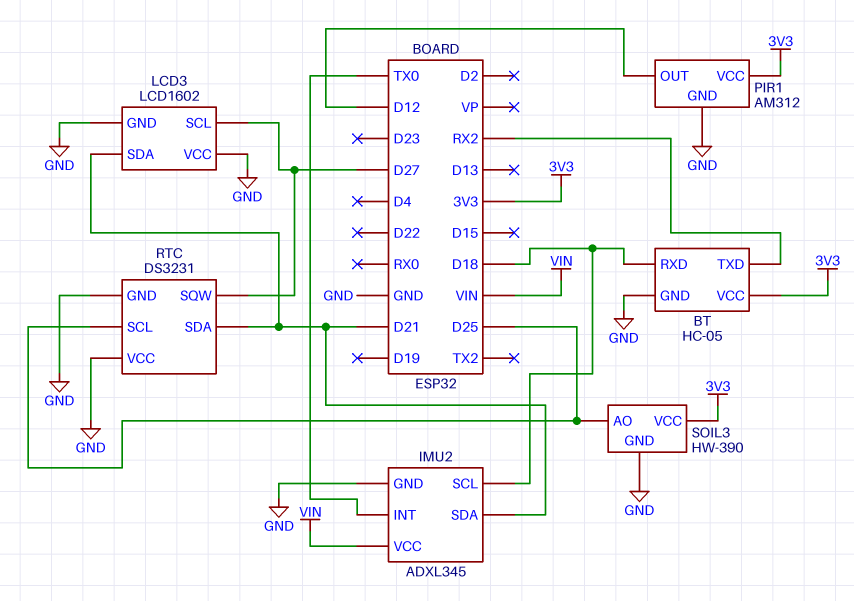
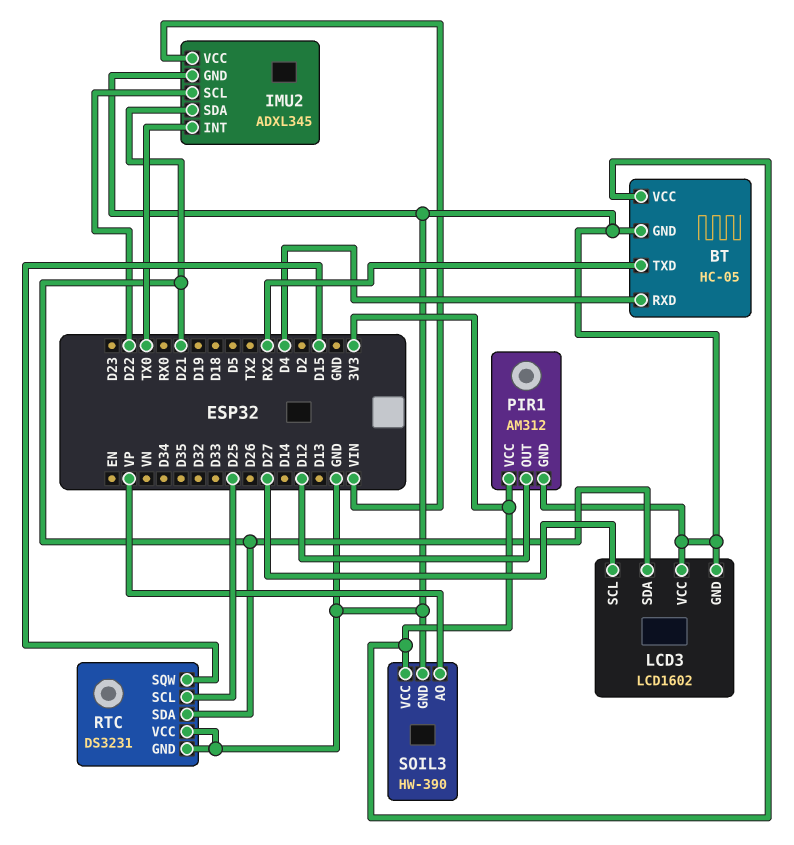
BT pin RXD: D18 -> D4
IMU2 pin SCL: D18 -> D22
RTC pin SQW: D27 -> D15
SOIL3 pin AO: D25 -> VP

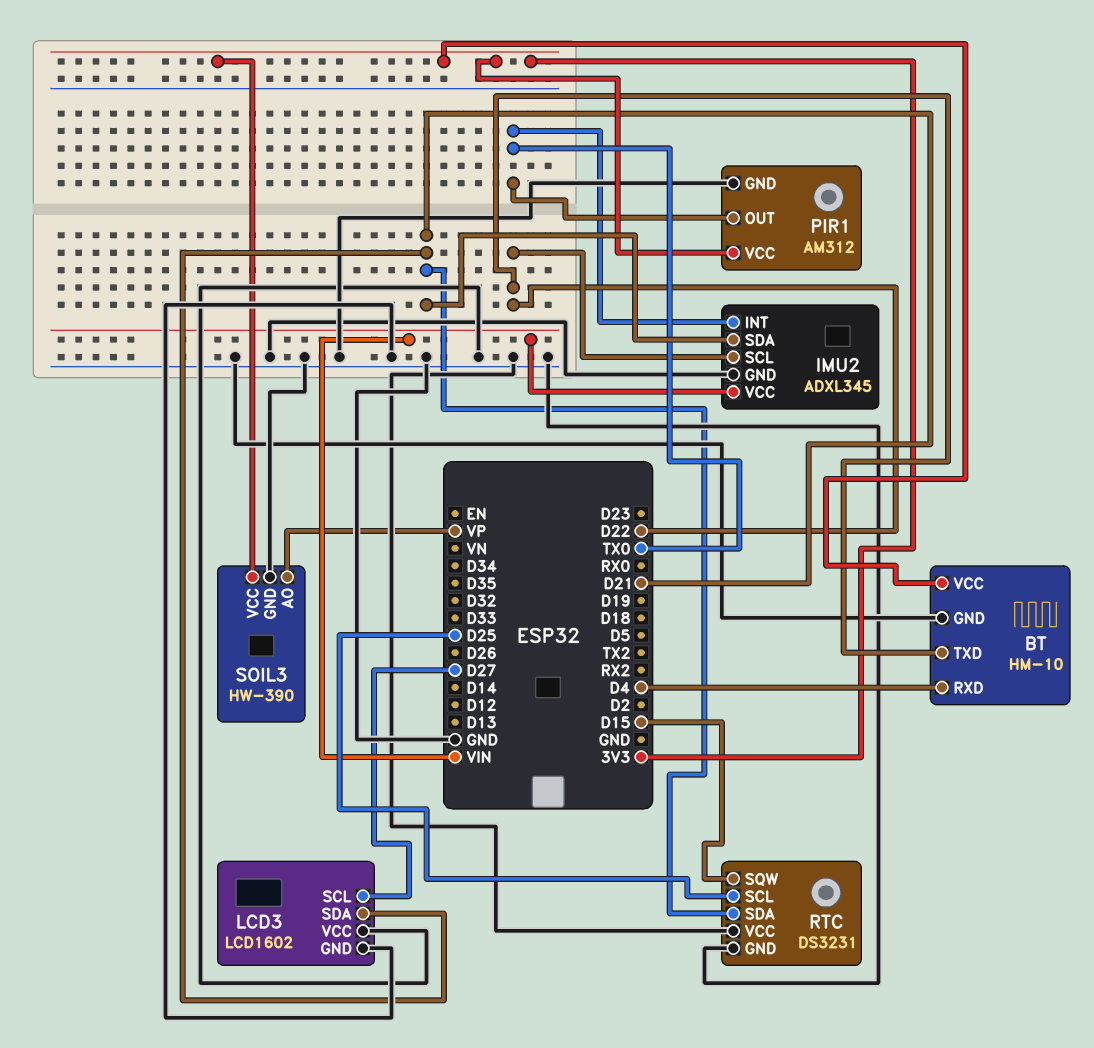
BT: HC-05 -> HM-10
BT pin TXD: RX2 -> D22
PIR1 pin OUT: D12 -> TX0

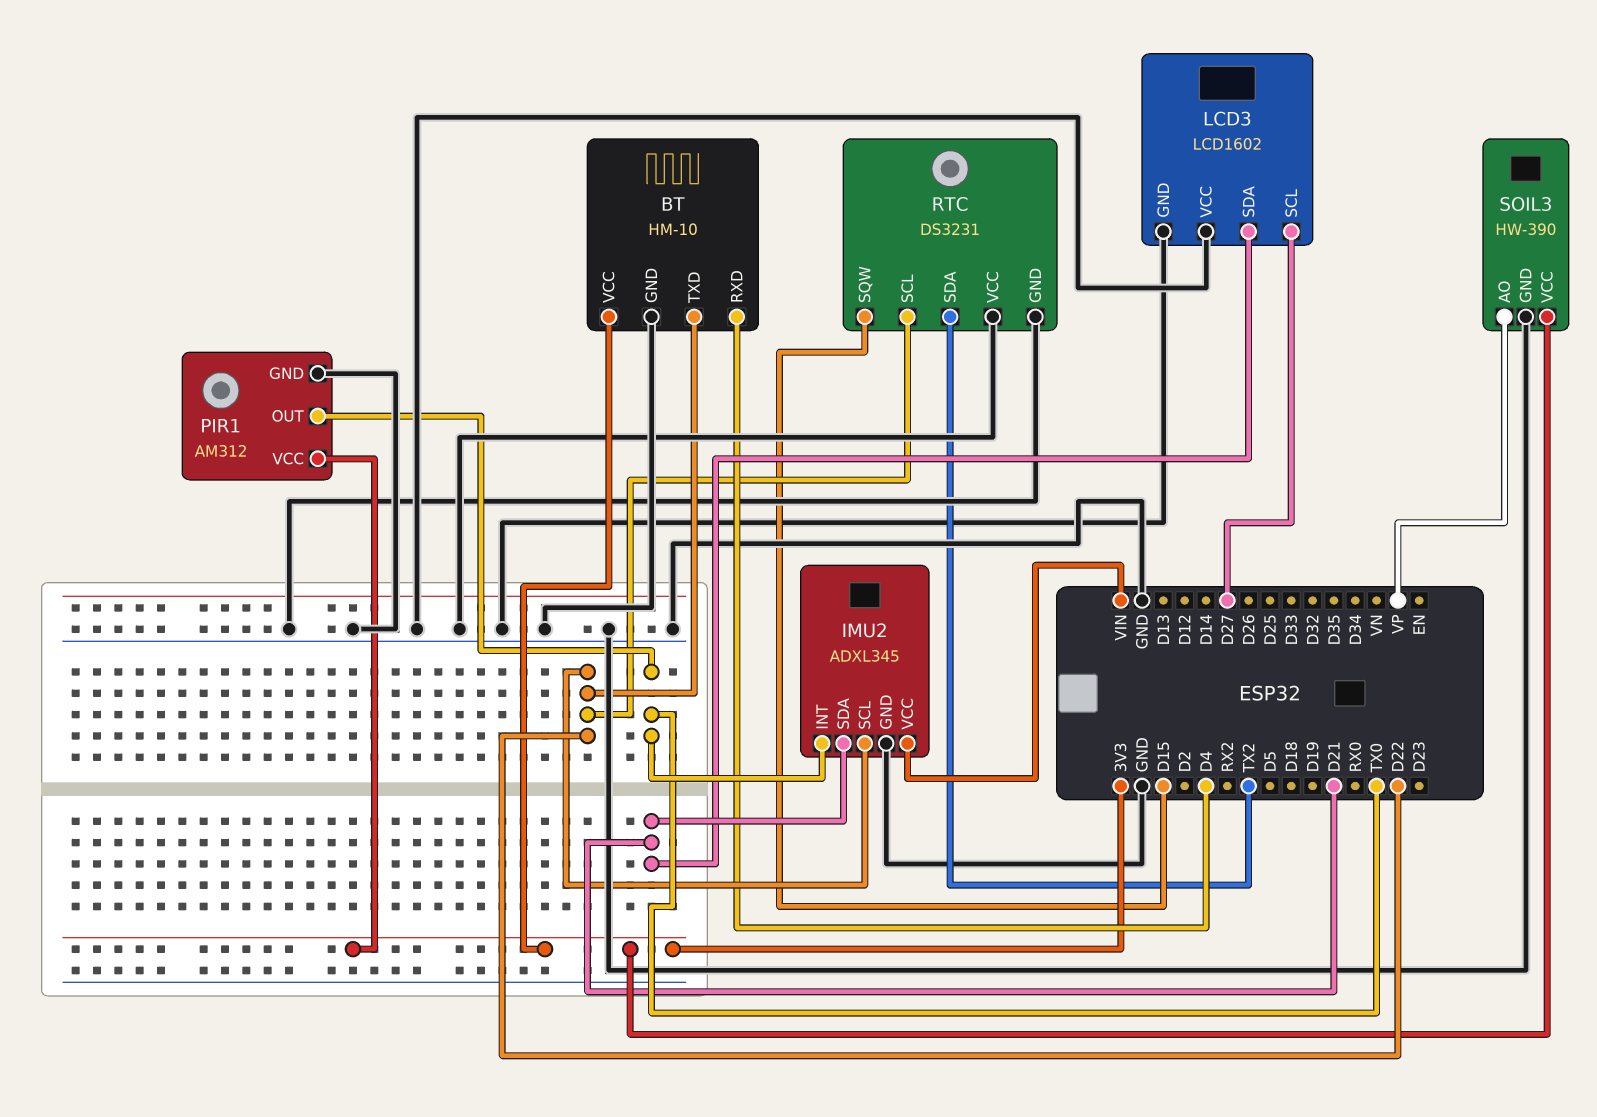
RTC pin SCL: D25 -> D22
RTC pin SDA: D21 -> TX2

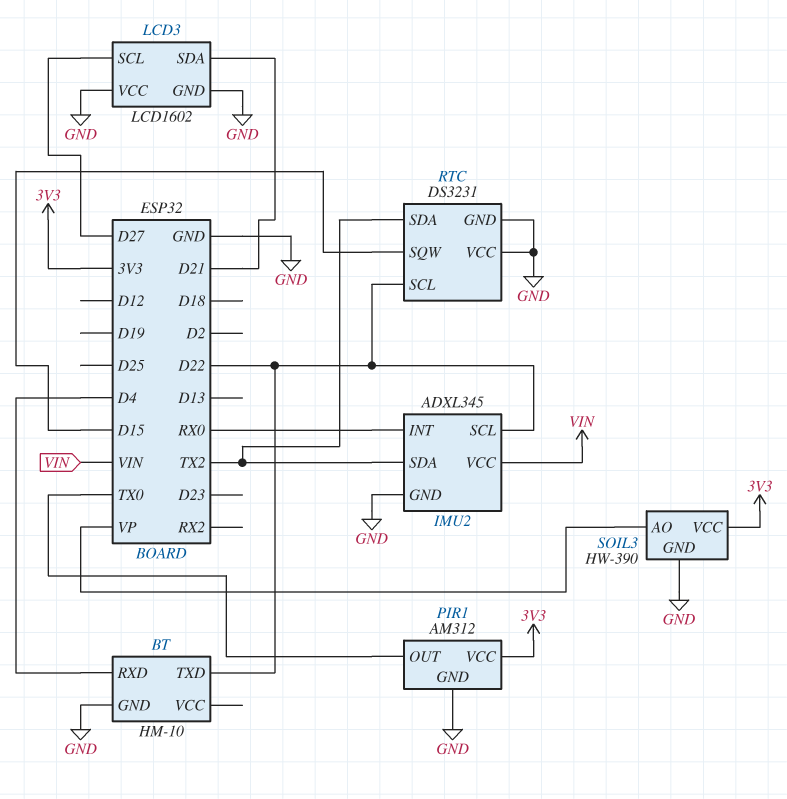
BT pin VCC: 3V3 -> none
IMU2 pin INT: TX0 -> RX0
IMU2 pin SDA: D21 -> TX2

